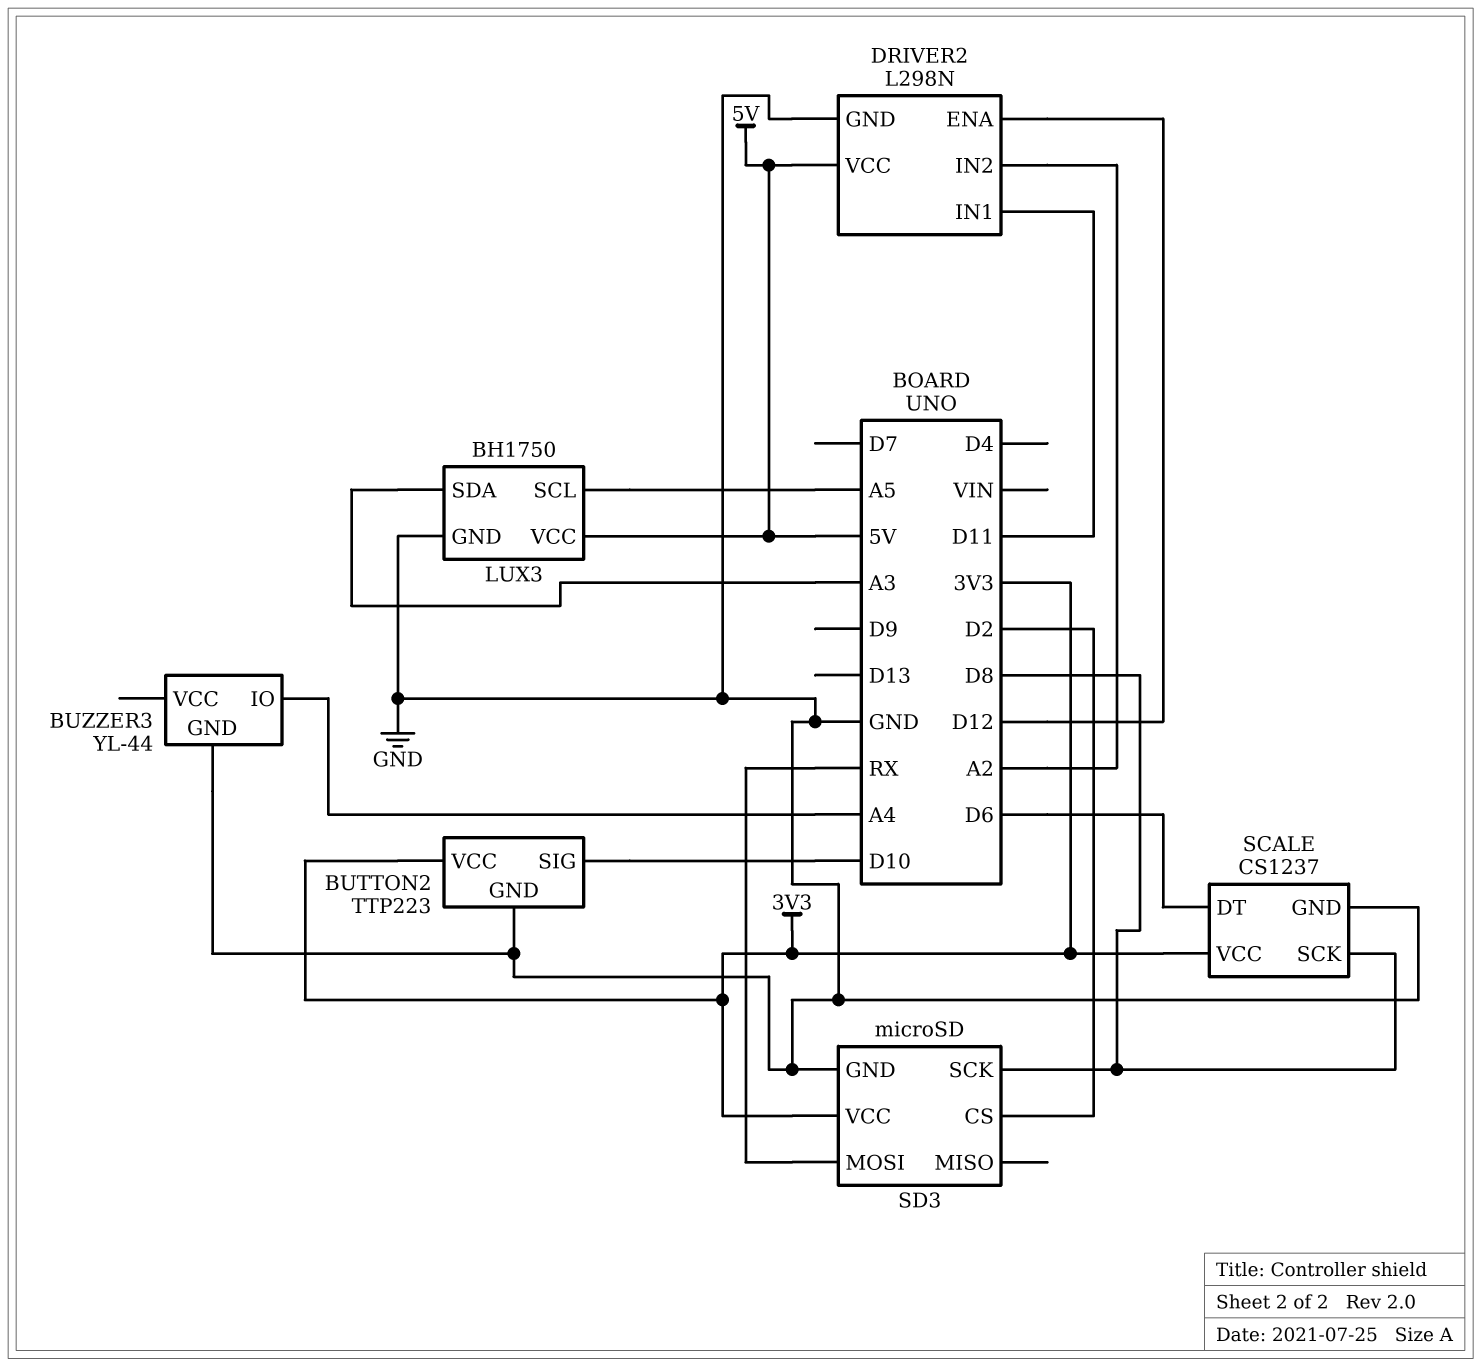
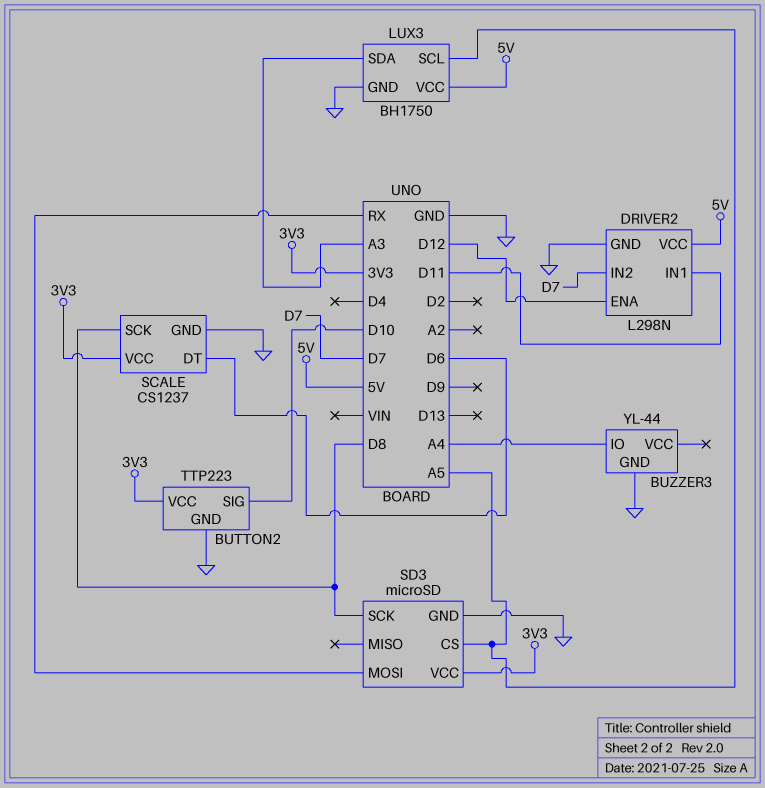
DRIVER2 pin IN2: A2 -> D7
SD3 pin CS: D2 -> A5

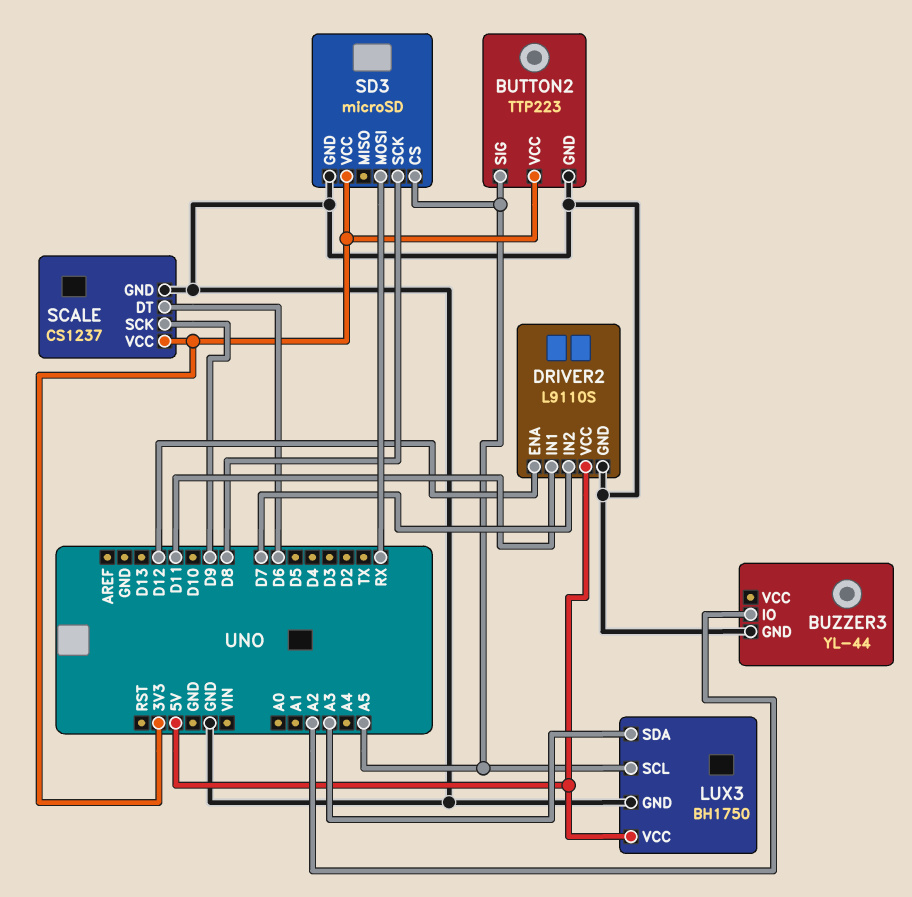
BUTTON2 pin SIG: D10 -> A5
BUZZER3 pin IO: A4 -> A2
DRIVER2: L298N -> L9110S
SCALE pin SCK: D8 -> D9

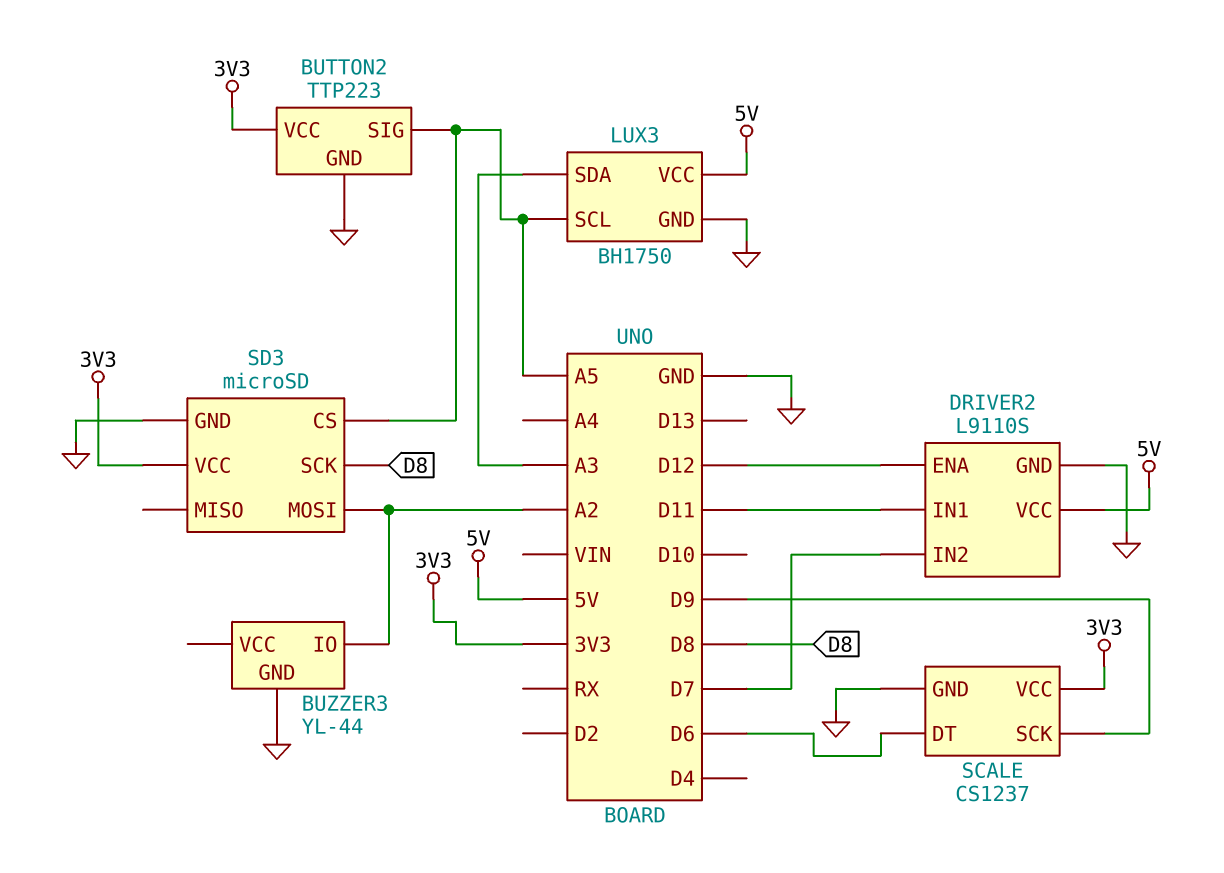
SD3 pin MOSI: RX -> A2

